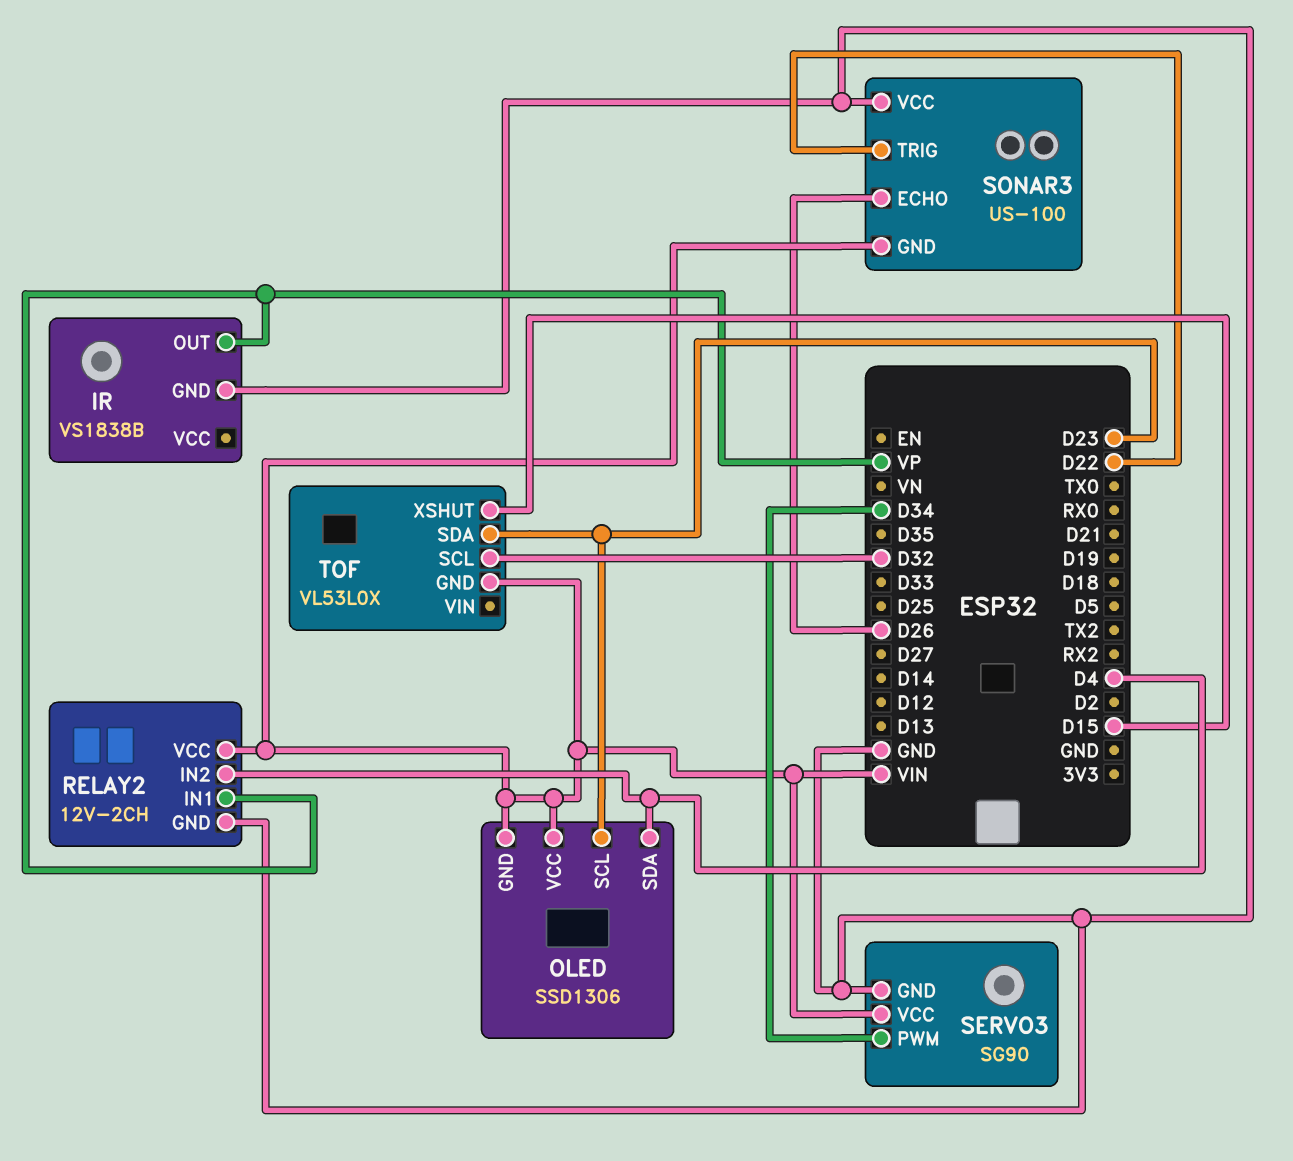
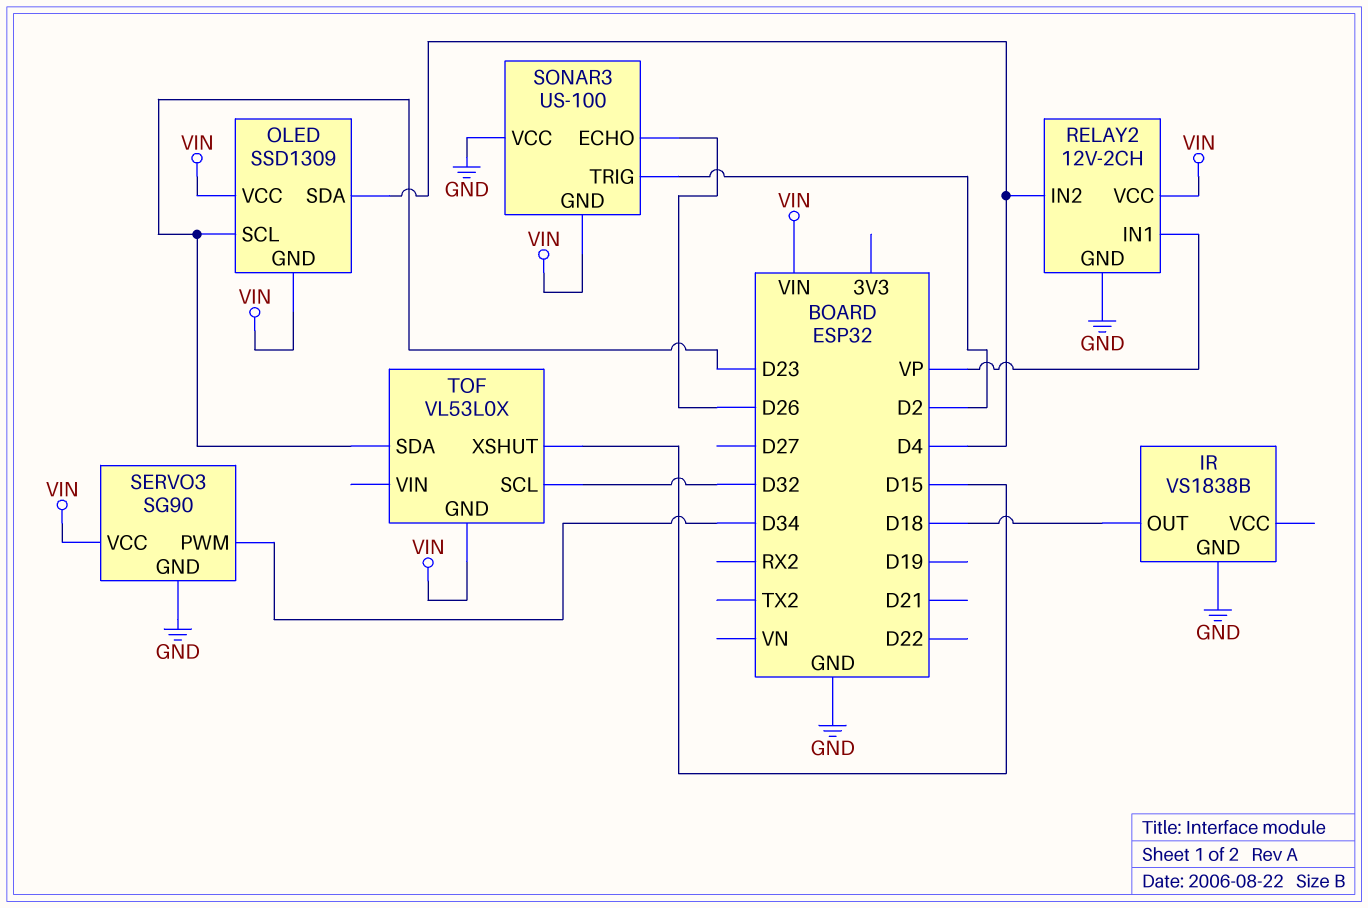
IR pin OUT: VP -> D18
OLED: SSD1306 -> SSD1309
SONAR3 pin TRIG: D22 -> D2

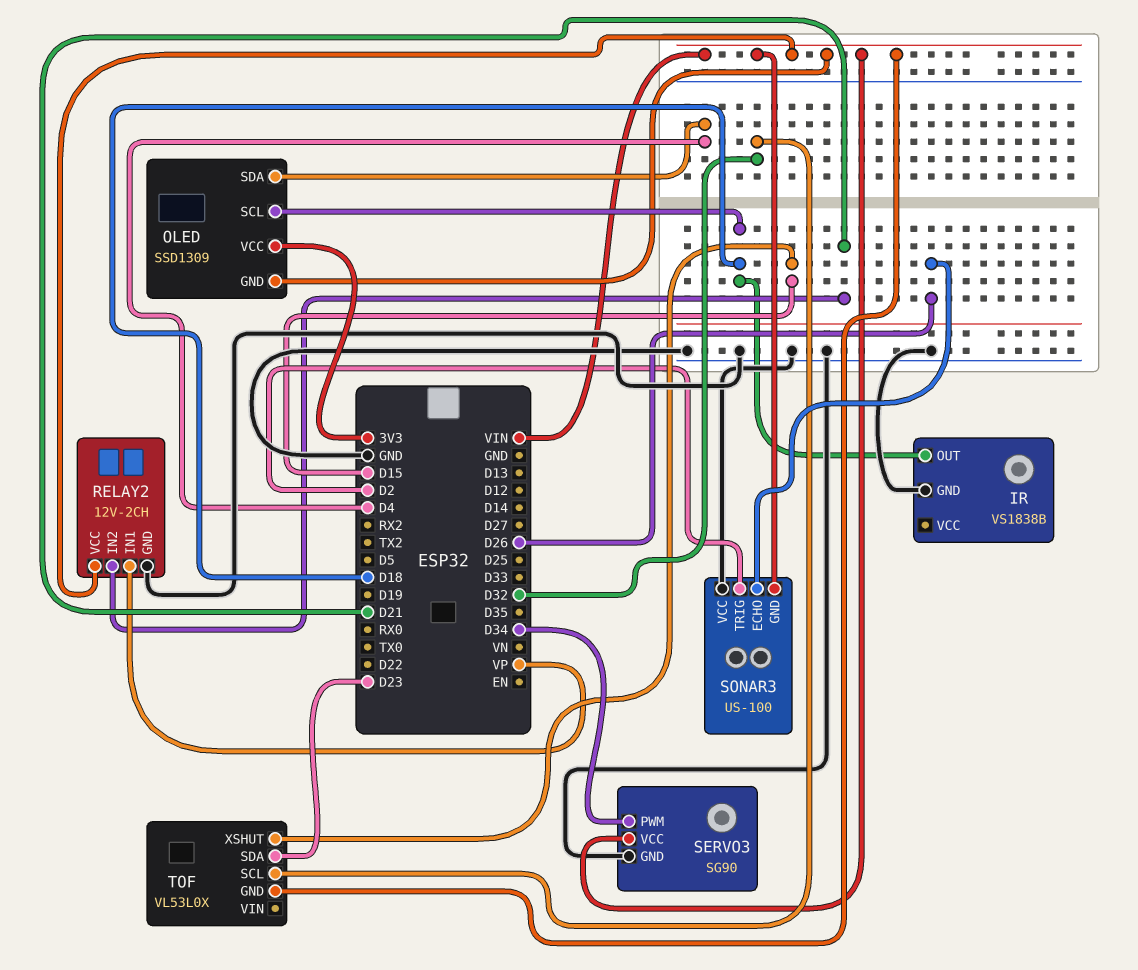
OLED pin SCL: D23 -> D18
OLED pin VCC: VIN -> 3V3
RELAY2 pin IN2: D4 -> D21

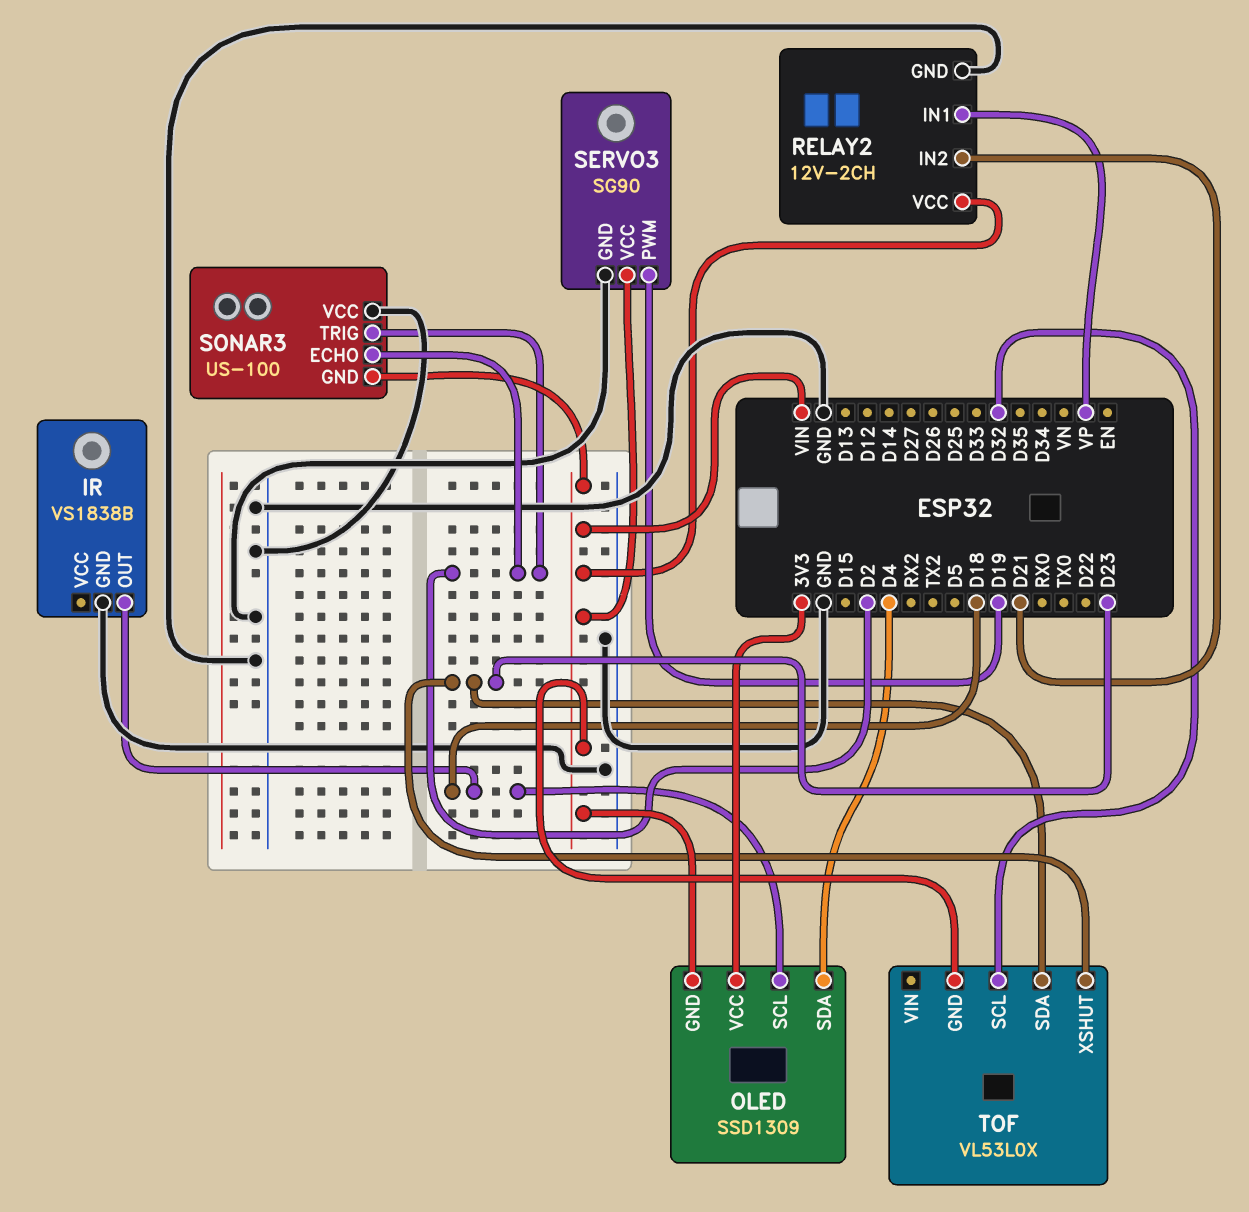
SERVO3 pin PWM: D34 -> D19
SONAR3 pin ECHO: D26 -> D2
TOF pin XSHUT: D15 -> D23

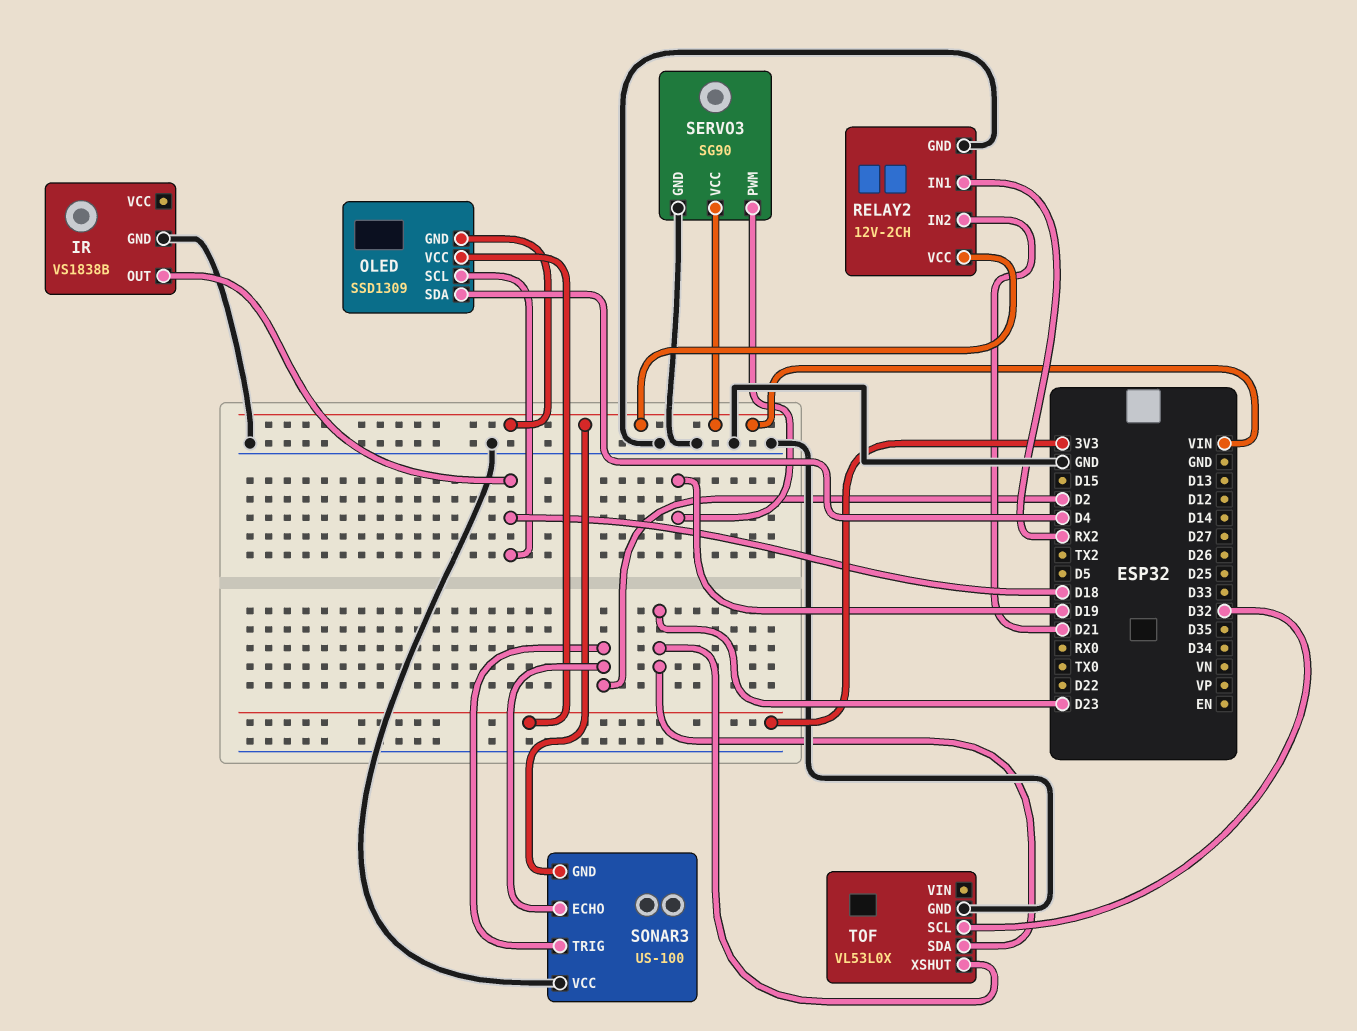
RELAY2 pin IN1: VP -> RX2
TOF pin GND: VIN -> GND

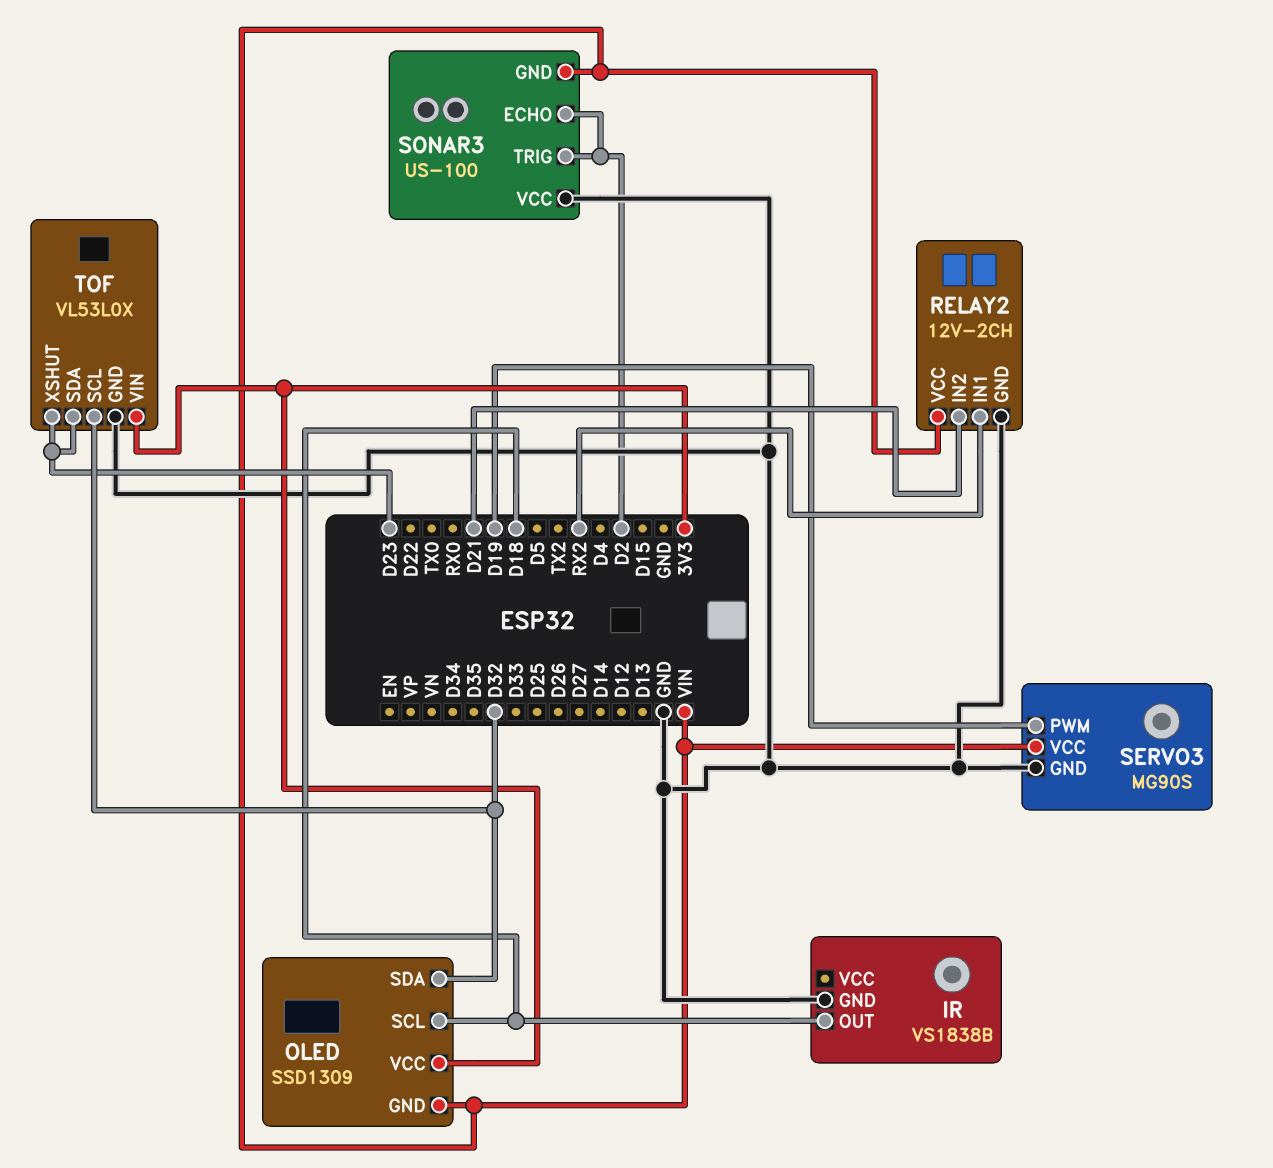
OLED pin SDA: D4 -> D32
SERVO3: SG90 -> MG90S
TOF pin VIN: none -> 3V3

